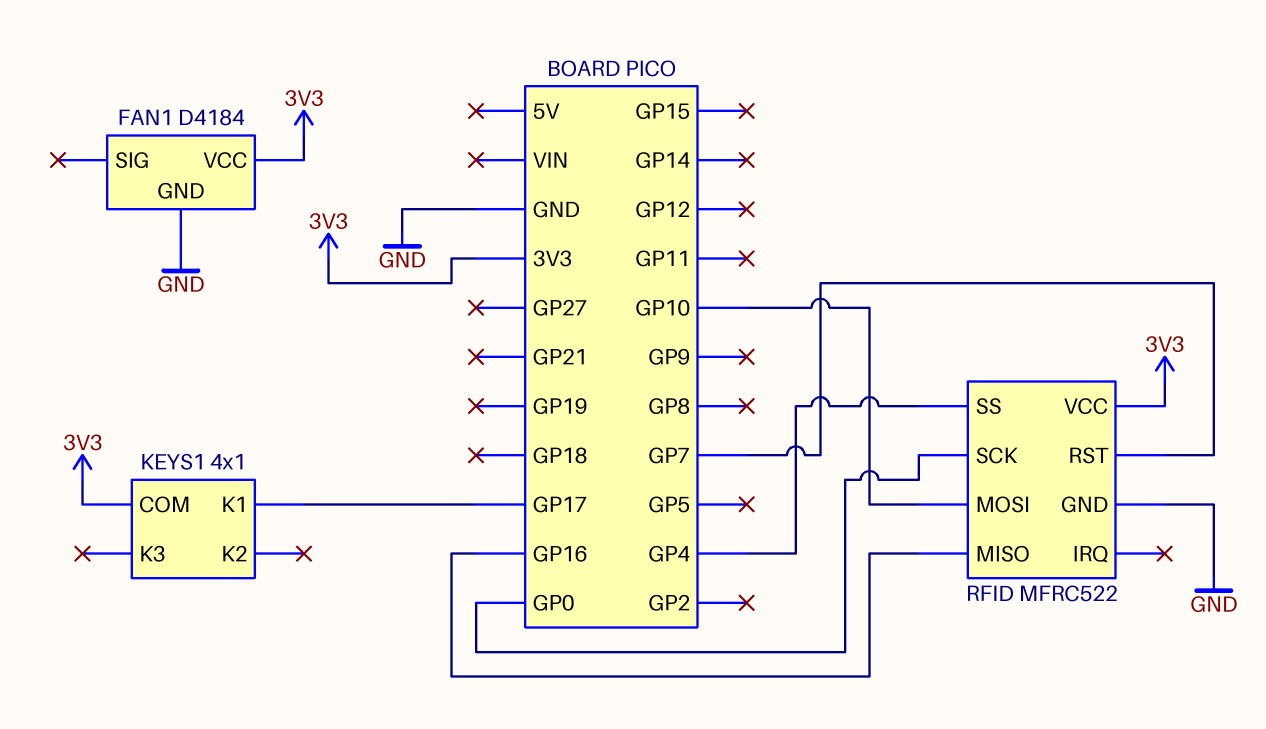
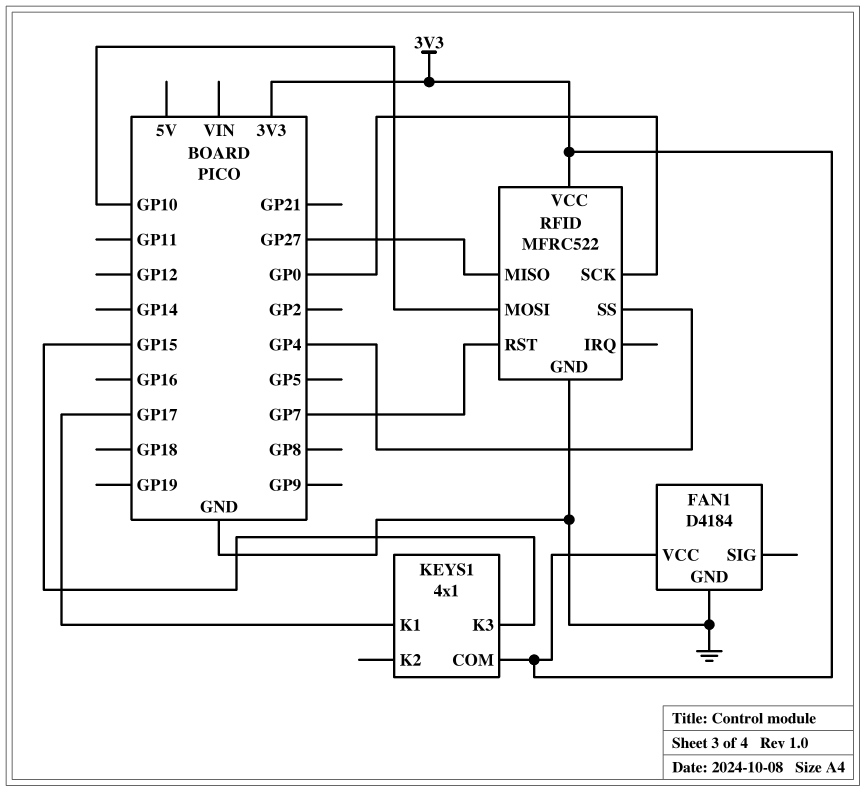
KEYS1 pin K3: none -> GP15
RFID pin MISO: GP16 -> GP27

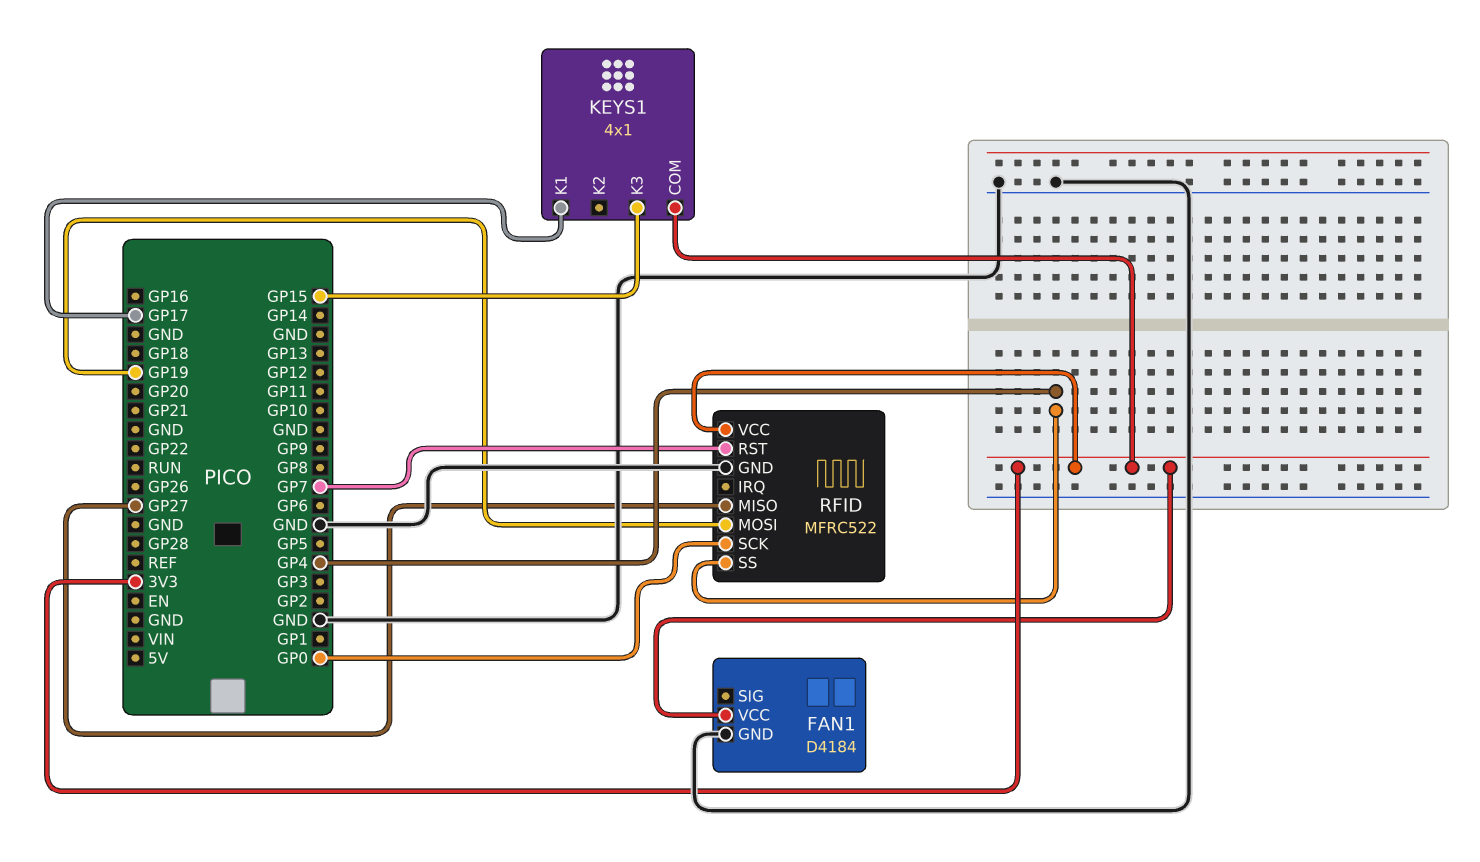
RFID pin MOSI: GP10 -> GP19

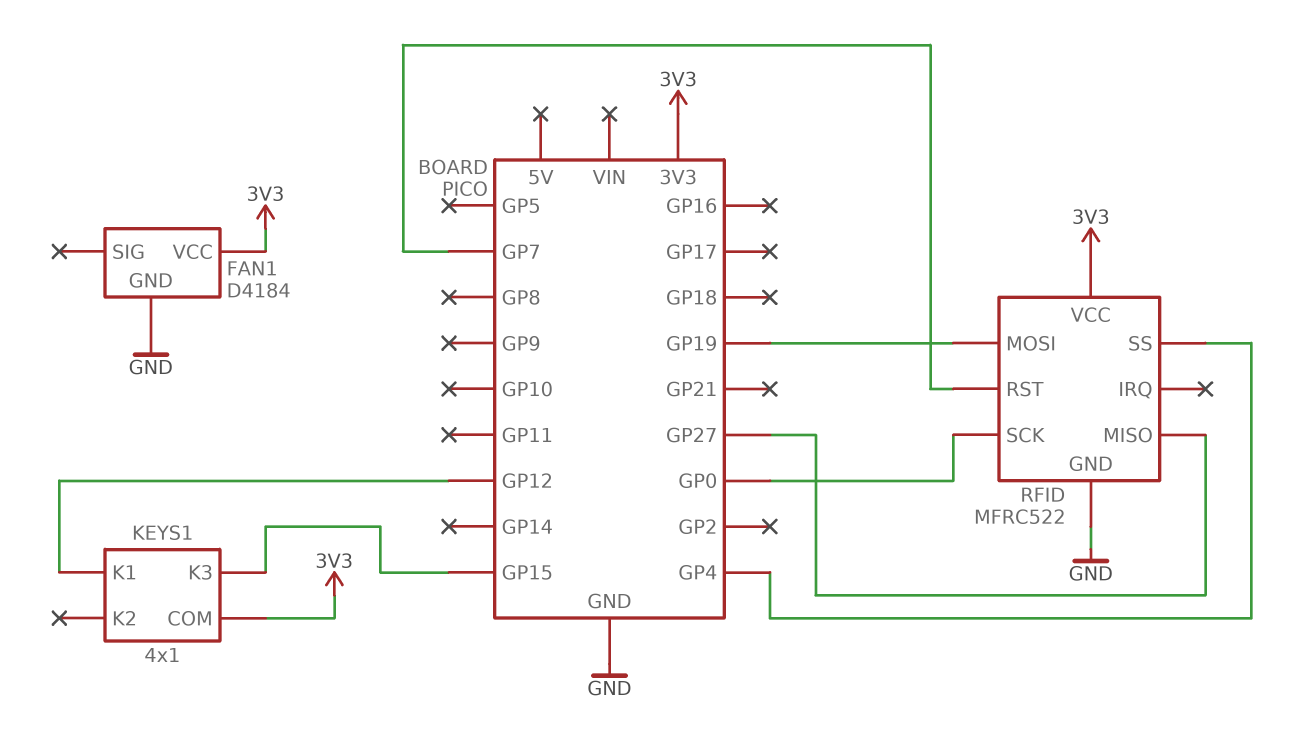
KEYS1 pin K1: GP17 -> GP12

